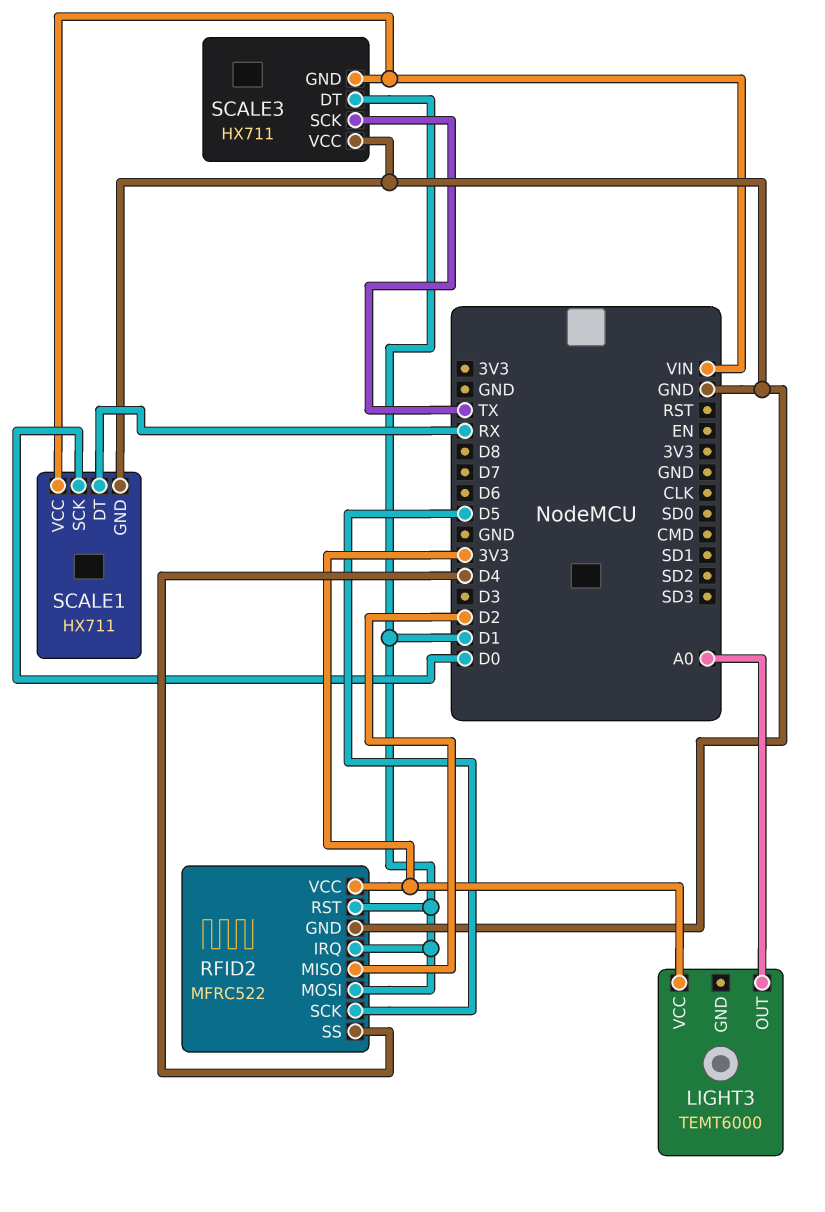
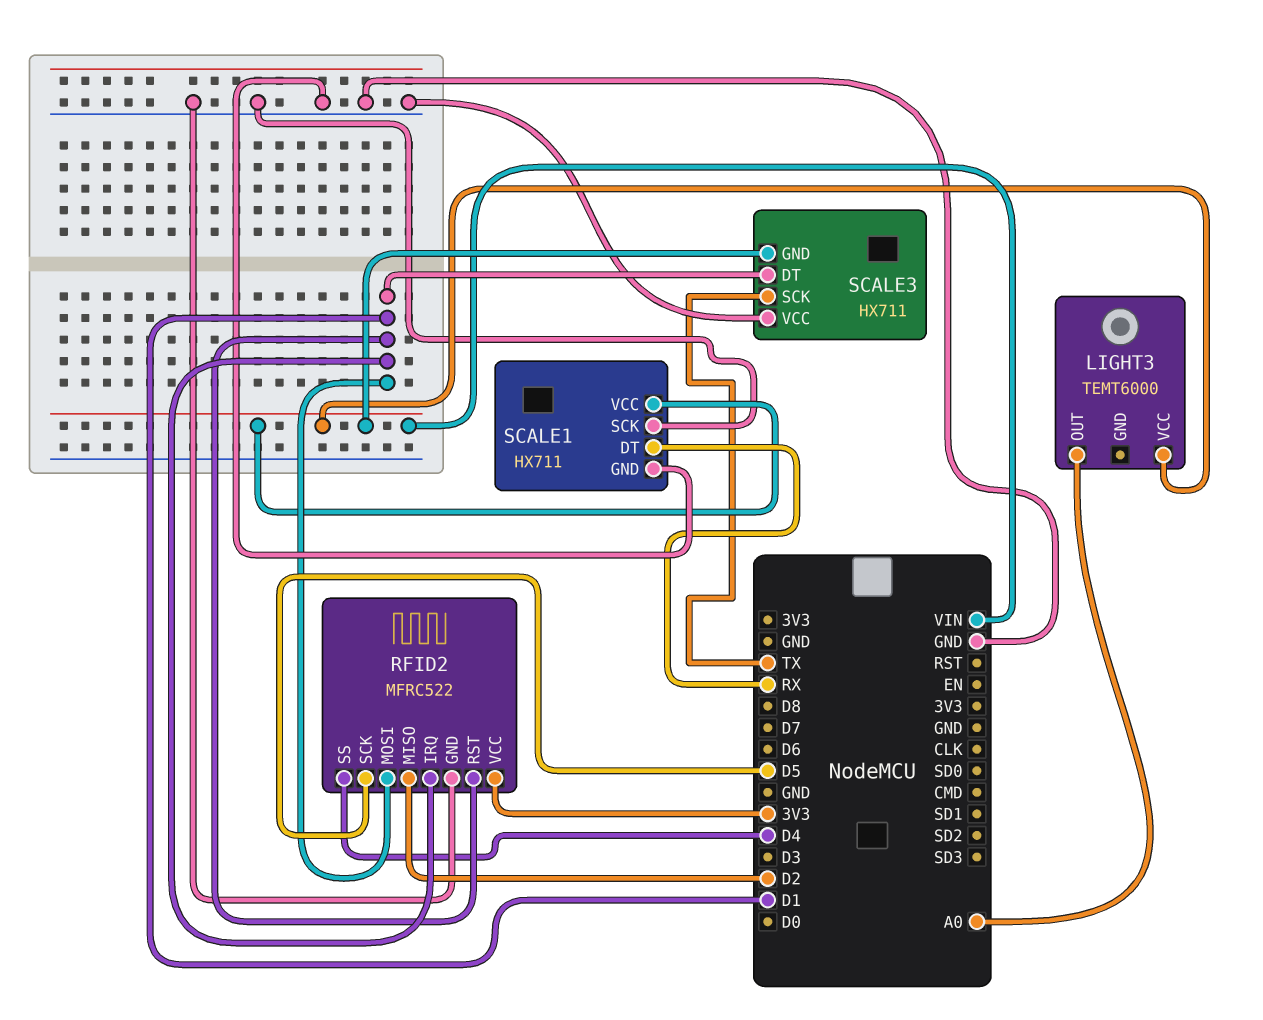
LIGHT3 pin VCC: 3V3 -> VIN
SCALE1 pin SCK: D0 -> GND

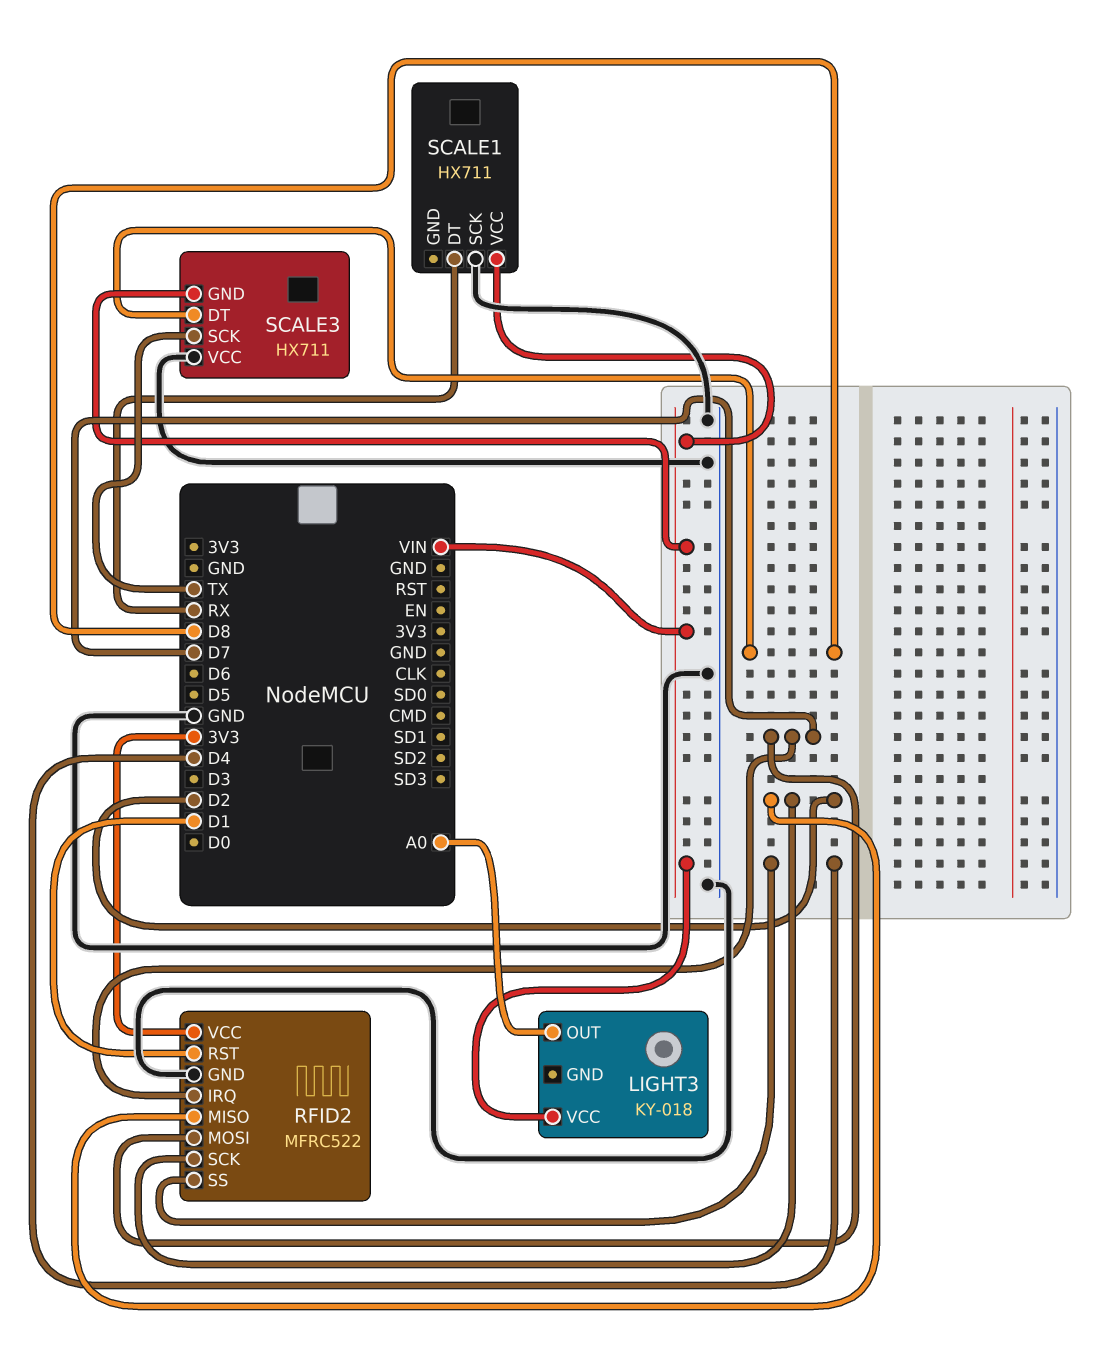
LIGHT3: TEMT6000 -> KY-018
RFID2 pin IRQ: D1 -> D7
RFID2 pin MOSI: D1 -> D7
RFID2 pin SCK: D5 -> D2
SCALE1 pin GND: GND -> none
SCALE3 pin DT: D1 -> D8

